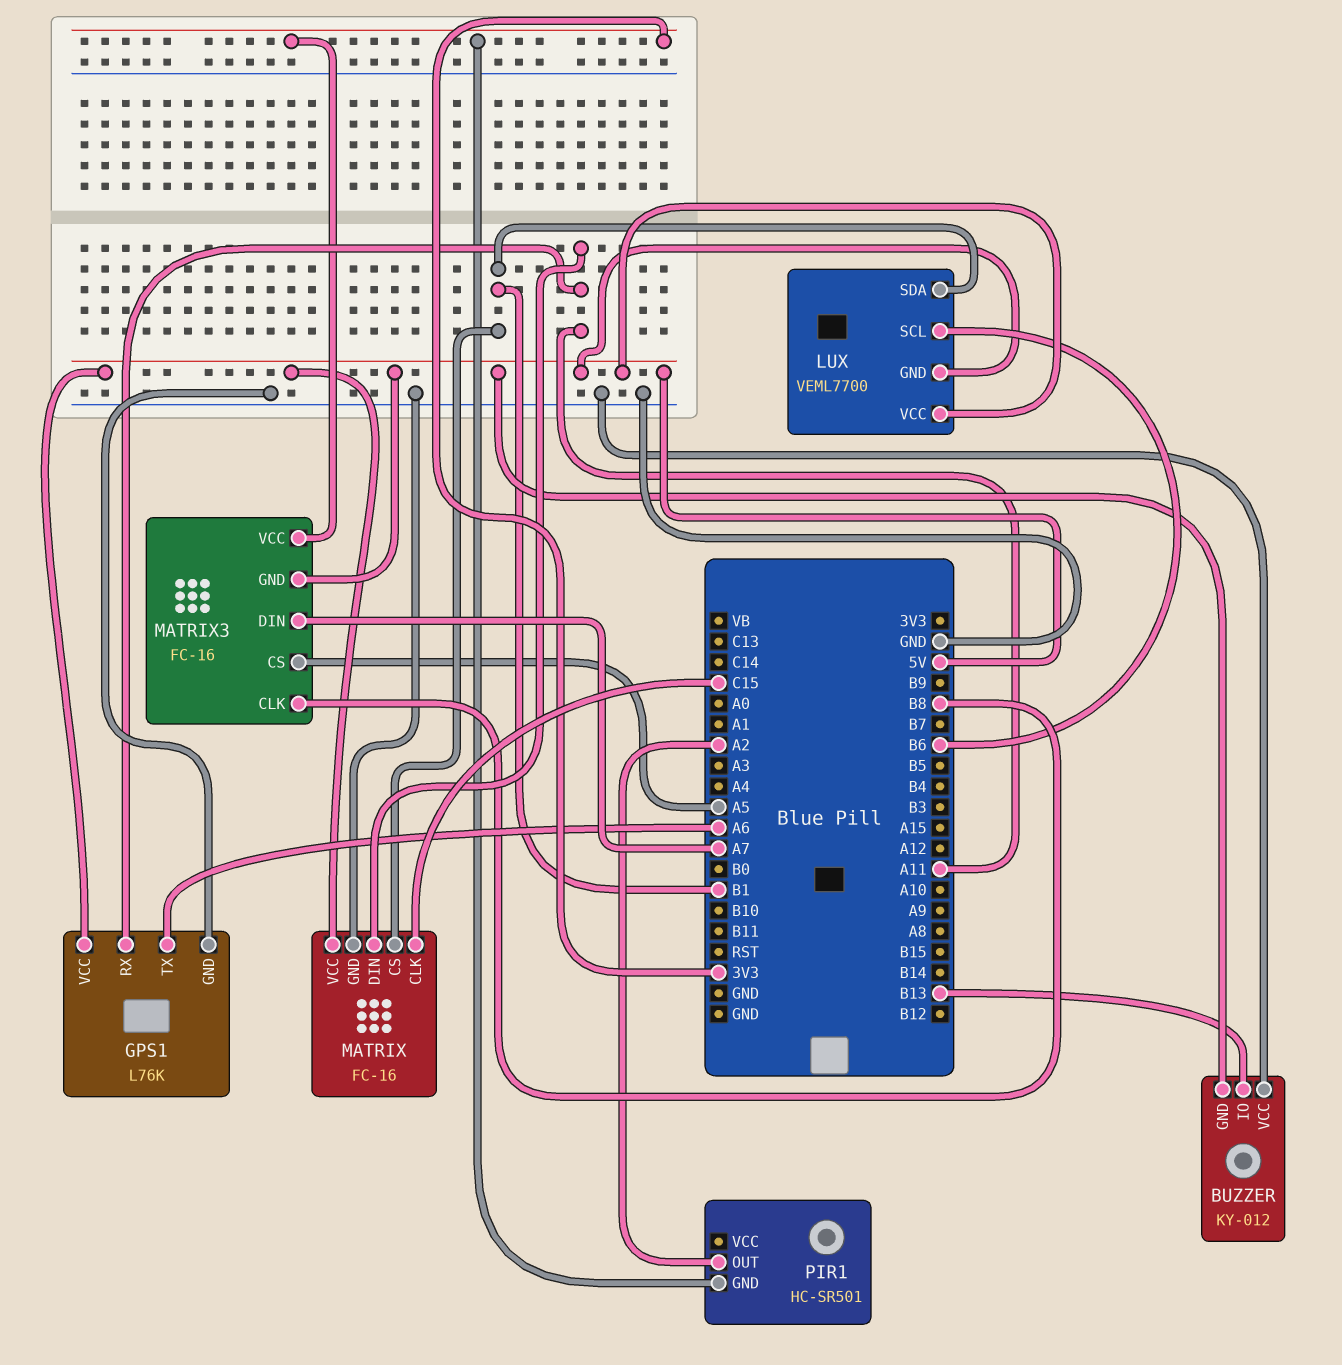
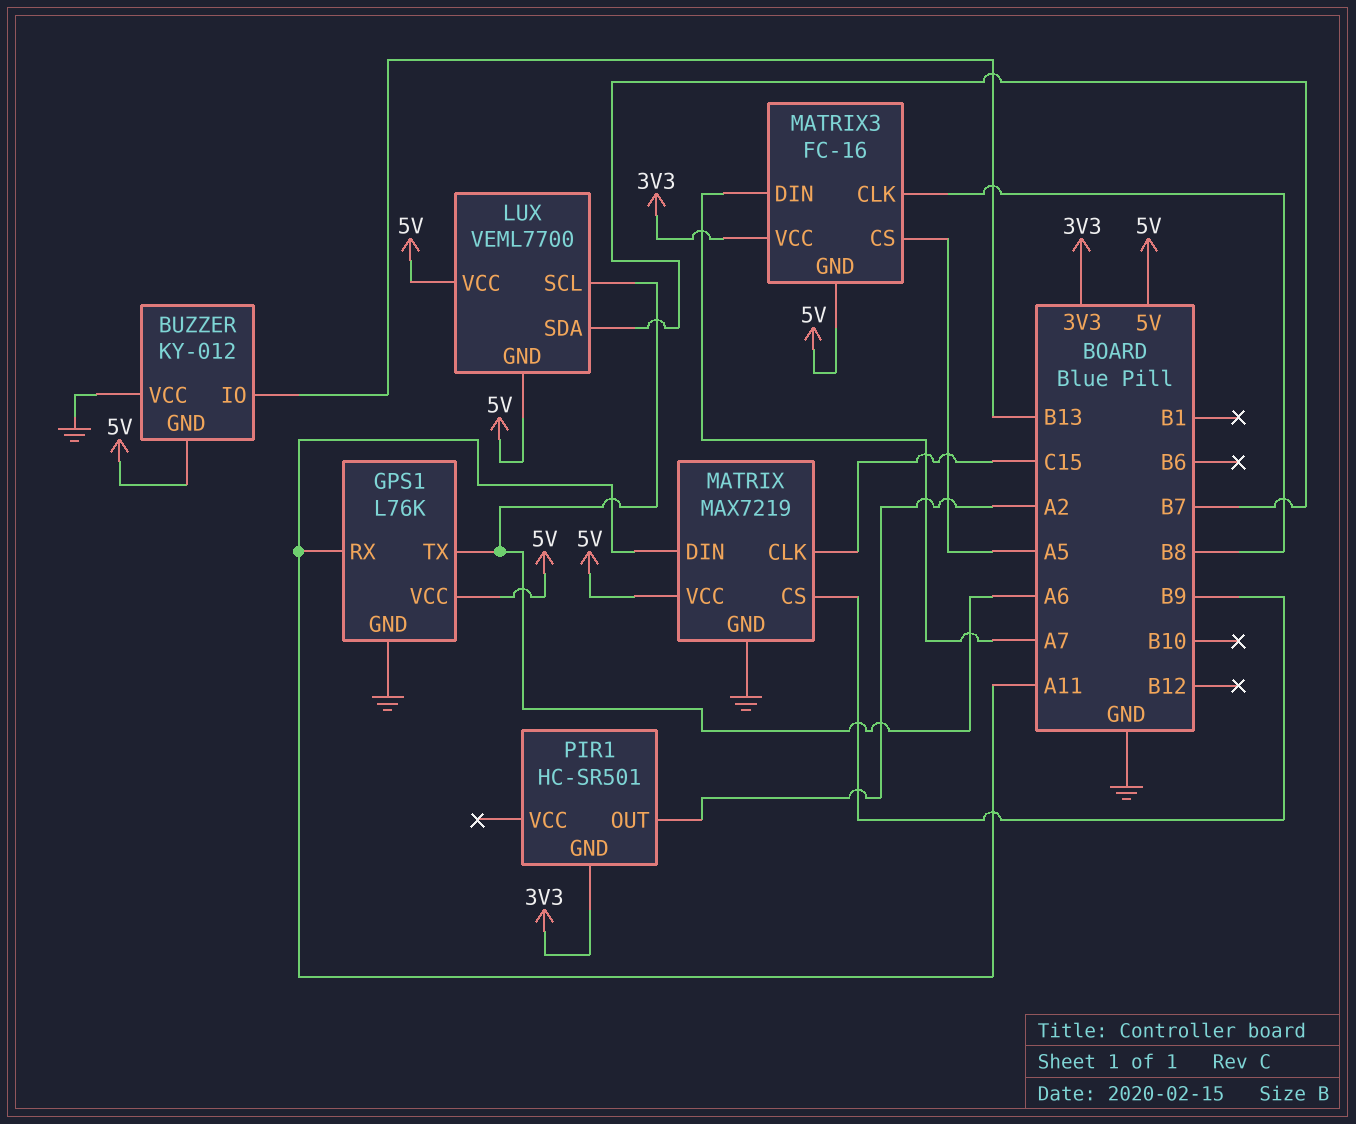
LUX pin SCL: B6 -> A6
LUX pin SDA: B1 -> B7
MATRIX: FC-16 -> MAX7219
MATRIX pin CS: B1 -> B9

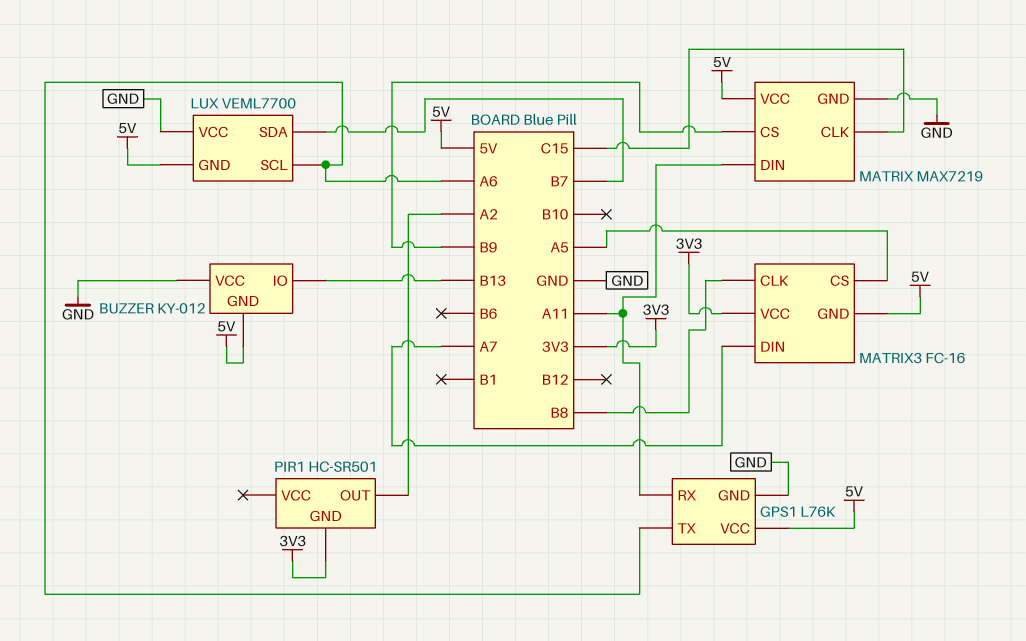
LUX pin VCC: 5V -> GND

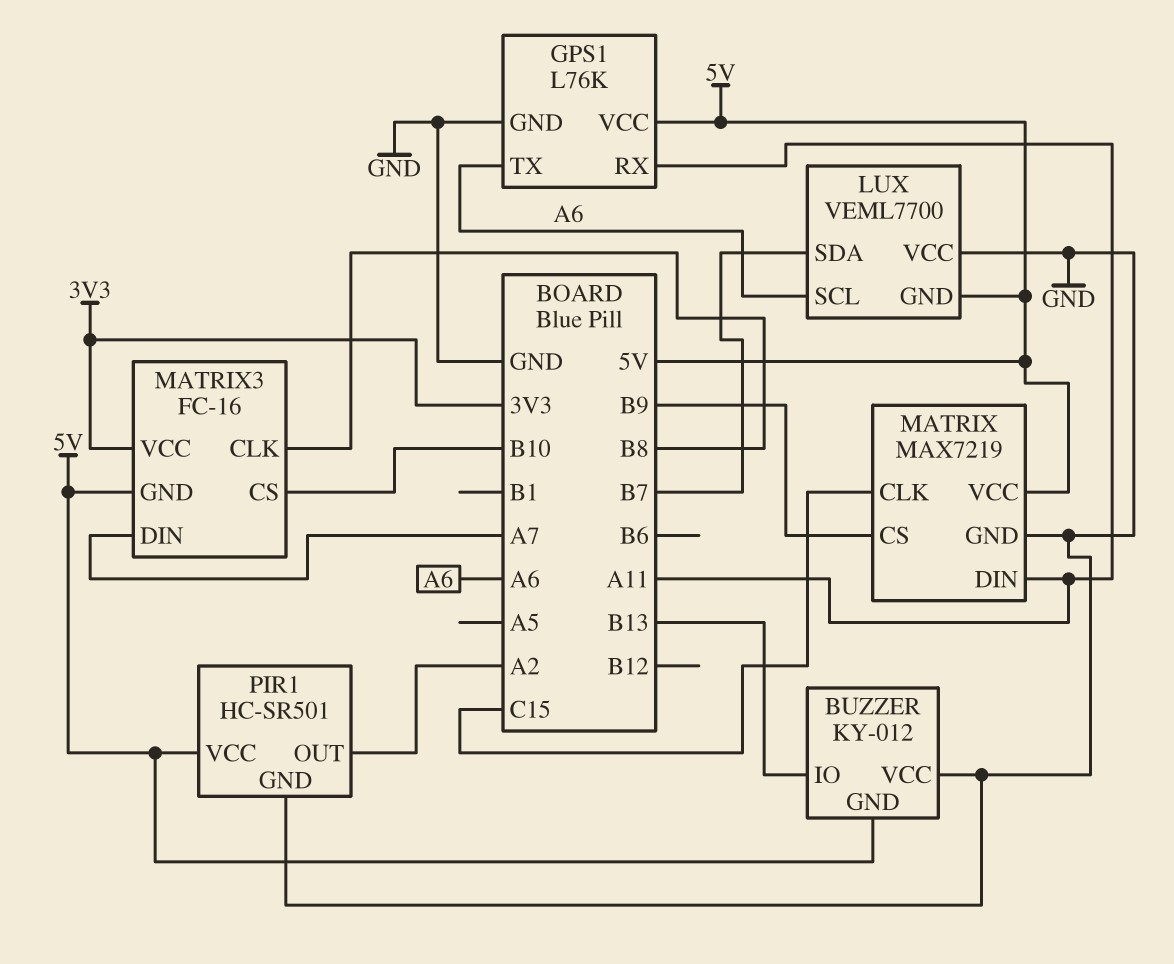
MATRIX3 pin CS: A5 -> B10
PIR1 pin GND: 3V3 -> GND
PIR1 pin VCC: none -> 5V

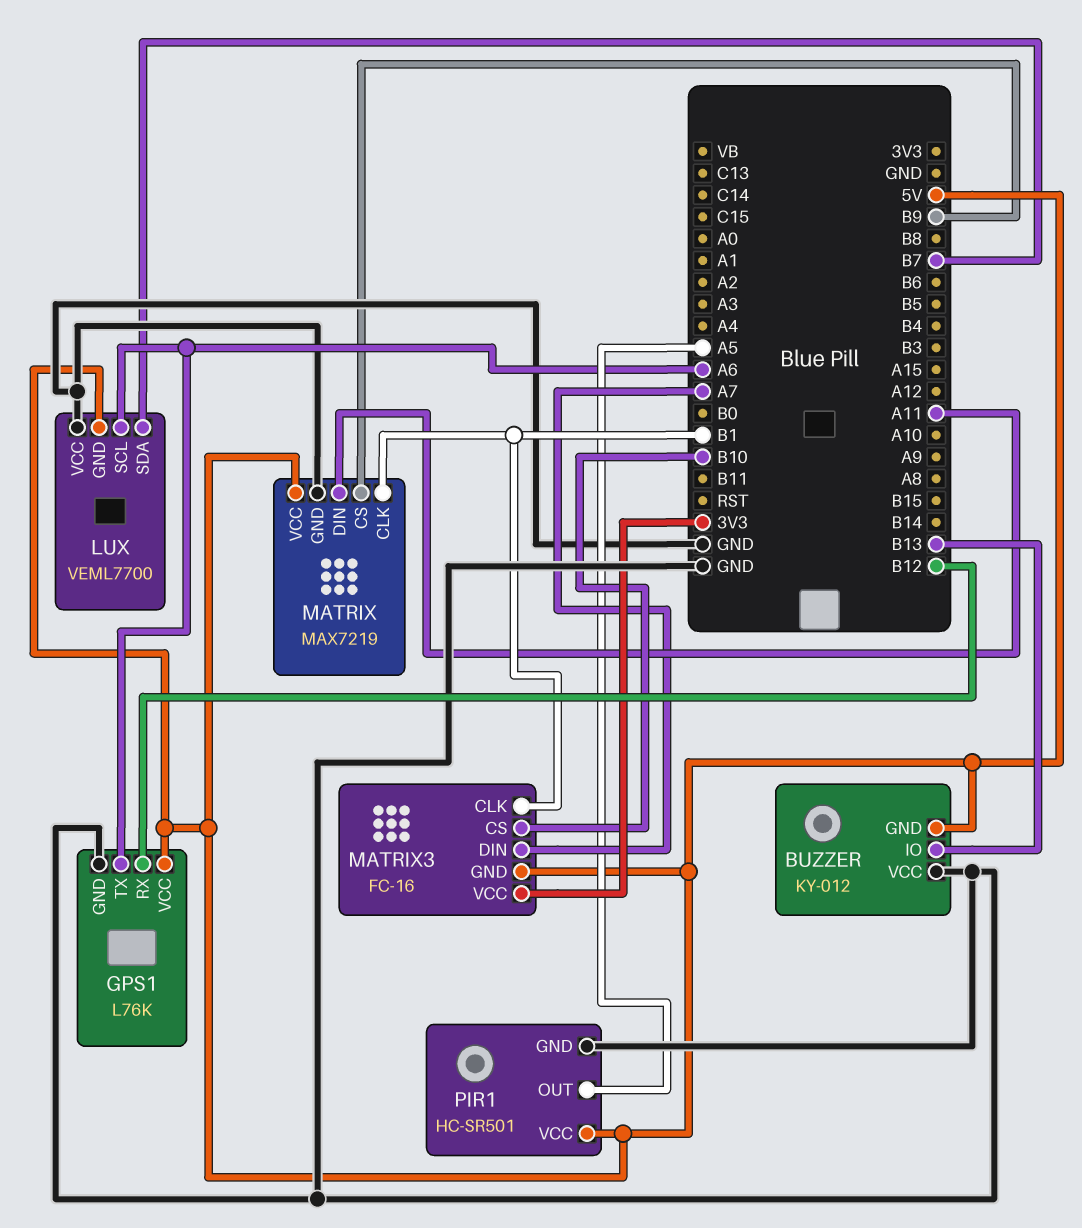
GPS1 pin RX: A11 -> B12
MATRIX pin CLK: C15 -> B1
MATRIX3 pin CLK: B8 -> B1
PIR1 pin OUT: A2 -> A5

